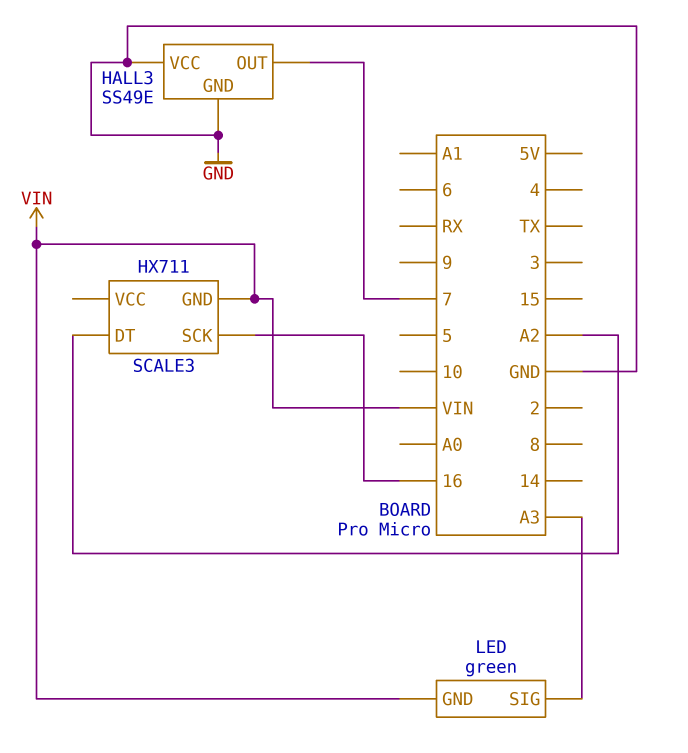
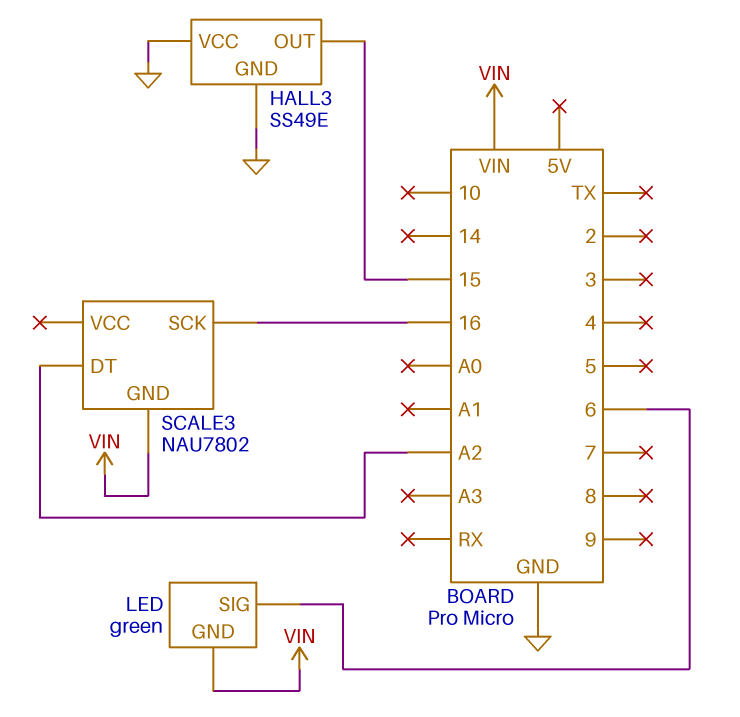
HALL3 pin OUT: 7 -> 15
LED pin SIG: A3 -> 6
SCALE3: HX711 -> NAU7802

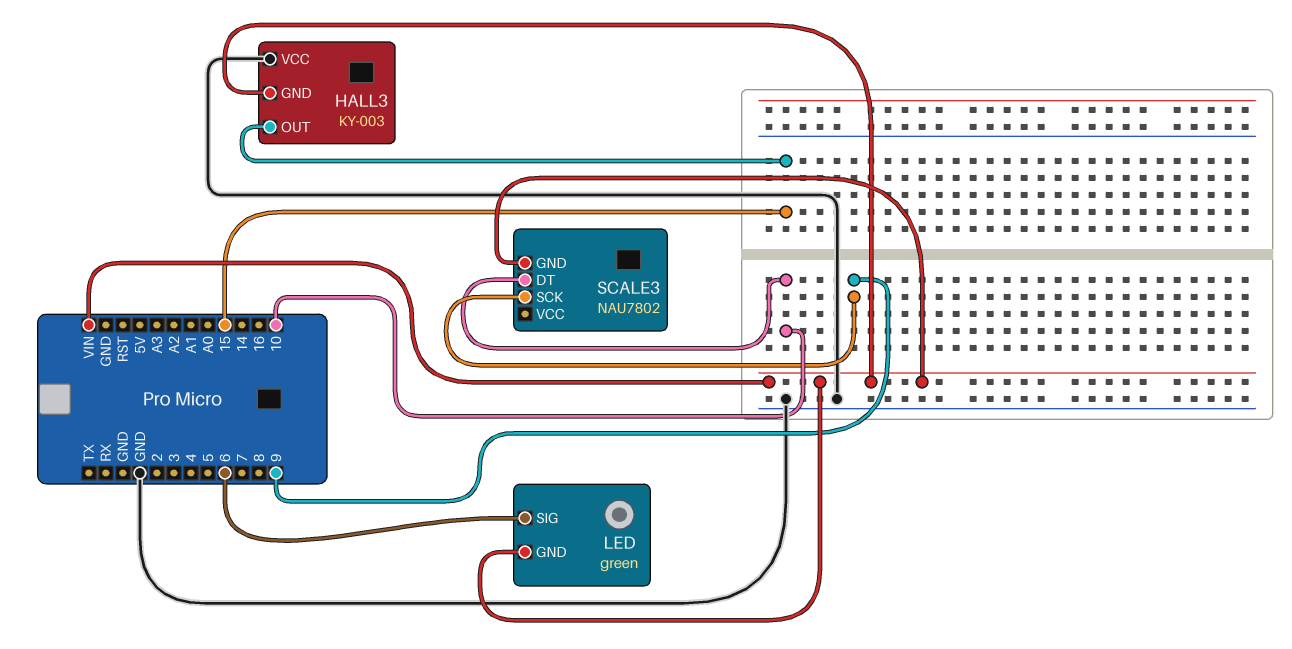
HALL3: SS49E -> KY-003
HALL3 pin GND: GND -> VIN
SCALE3 pin DT: A2 -> 10
SCALE3 pin SCK: 16 -> 9

